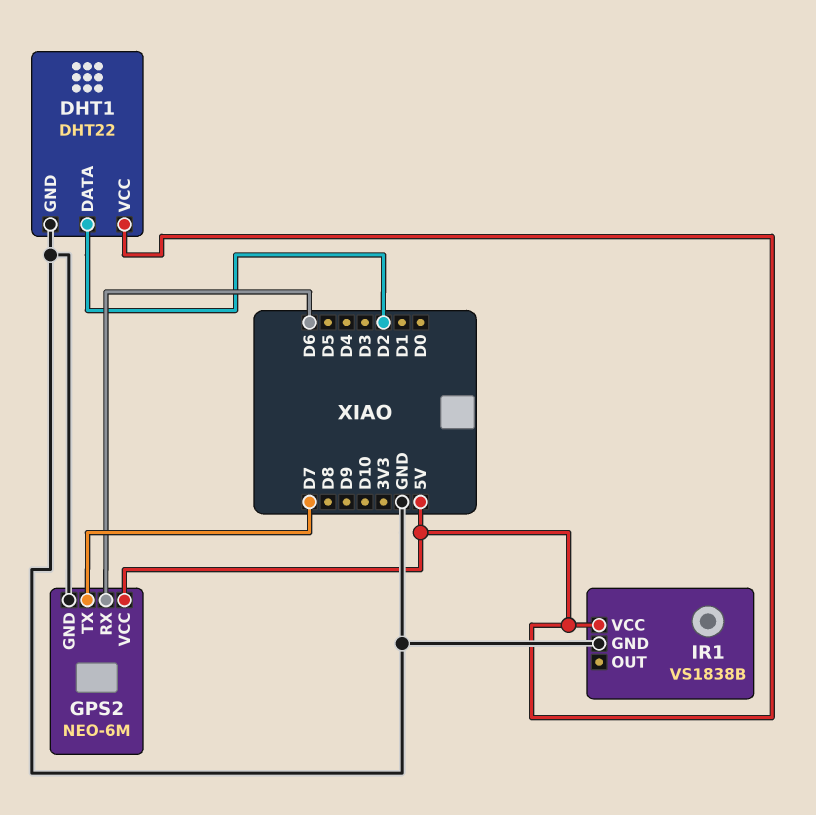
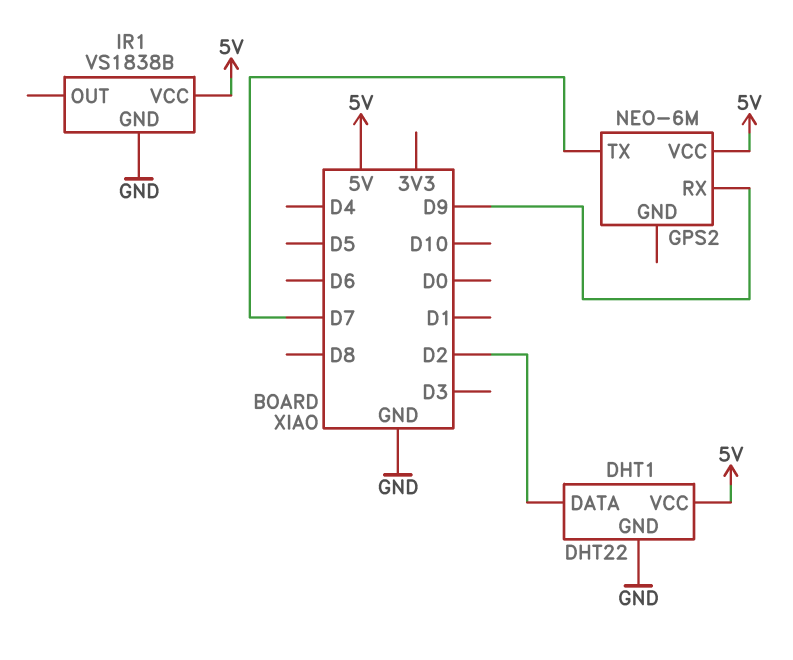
GPS2 pin GND: GND -> none
GPS2 pin RX: D6 -> D9

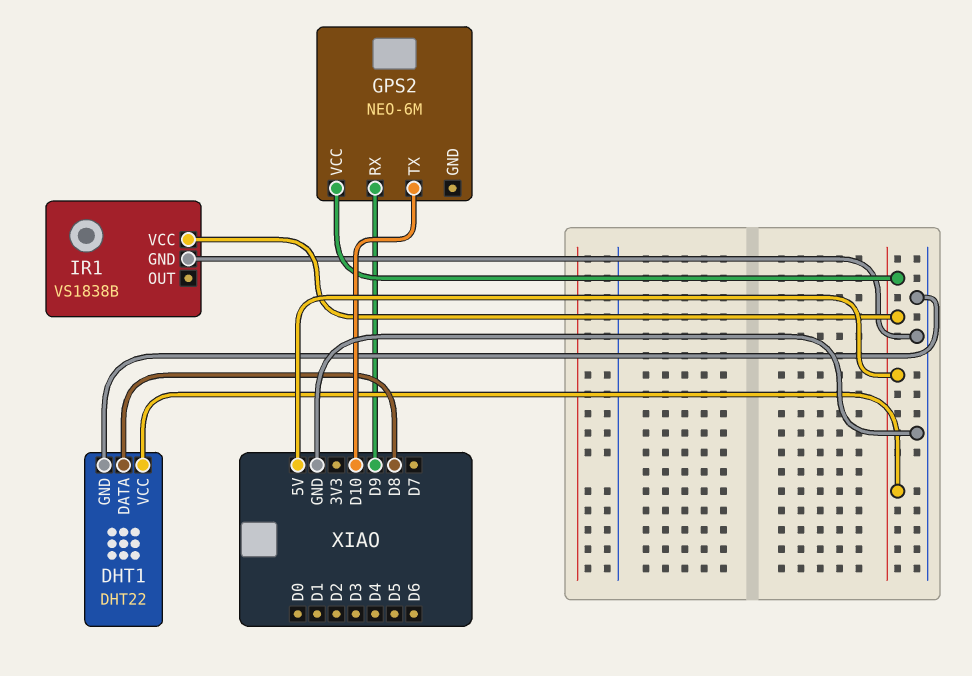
DHT1 pin DATA: D2 -> D8
GPS2 pin TX: D7 -> D10

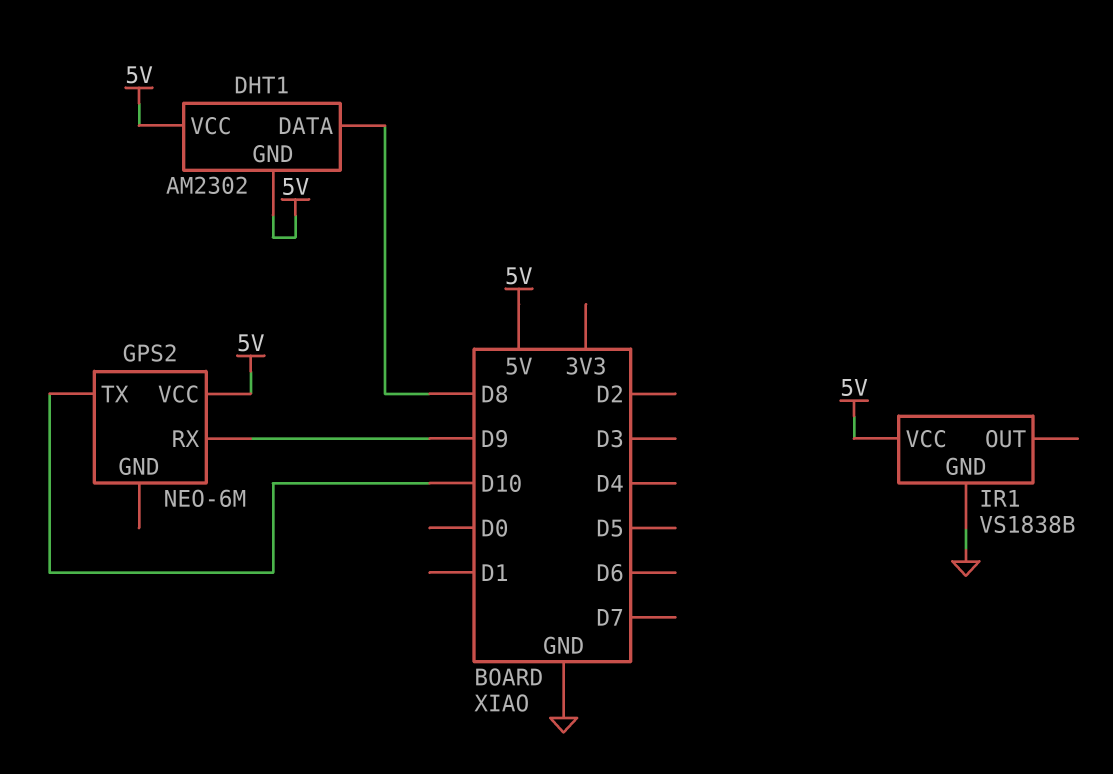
DHT1: DHT22 -> AM2302
DHT1 pin GND: GND -> 5V

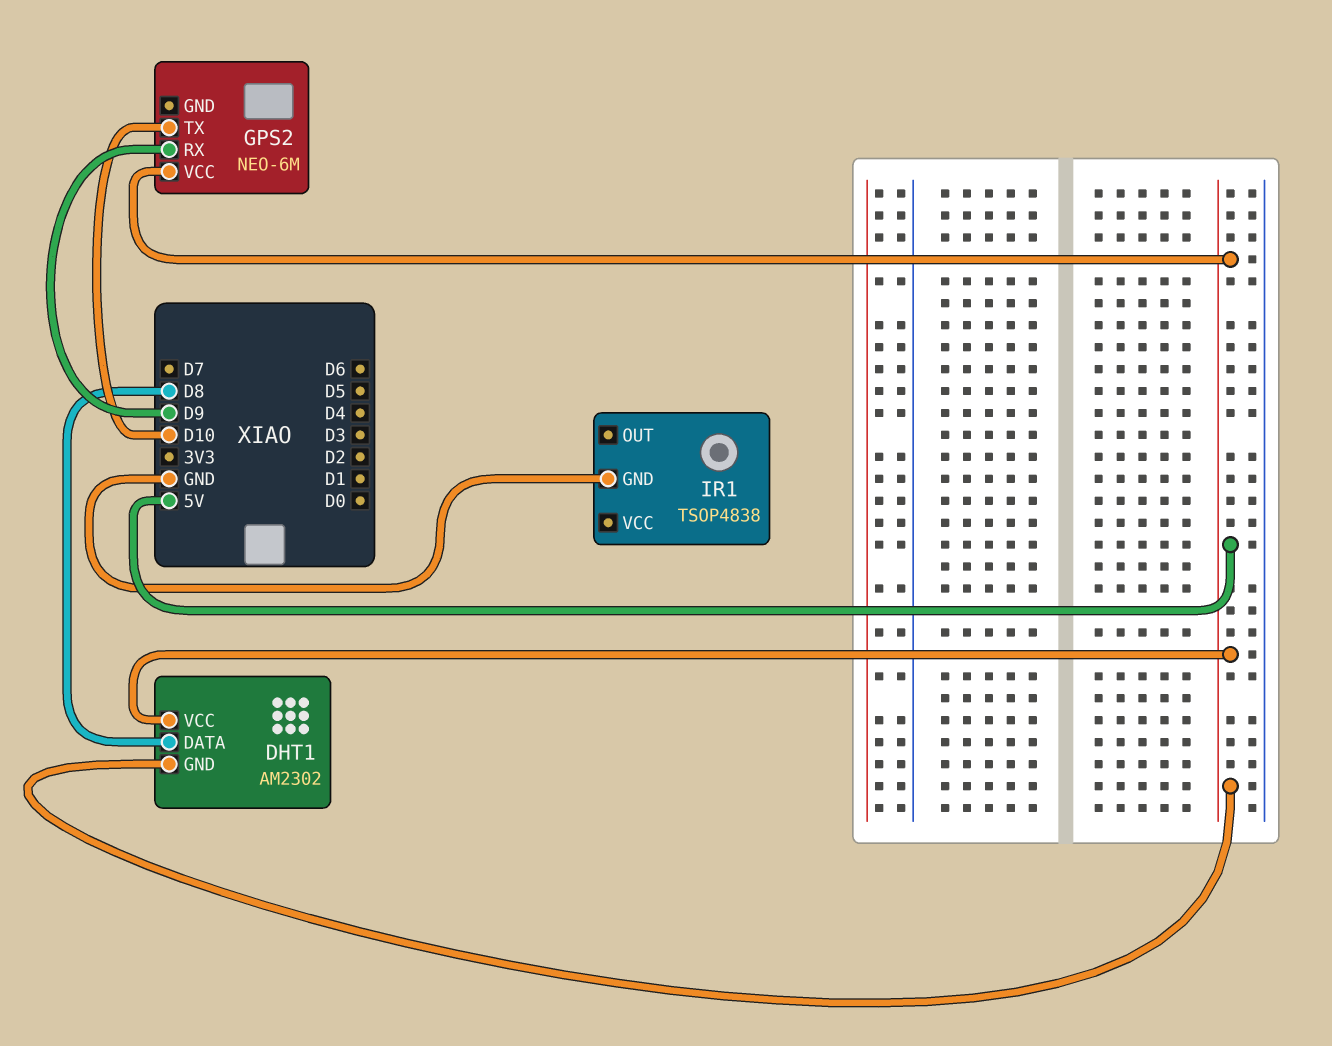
IR1: VS1838B -> TSOP4838
IR1 pin VCC: 5V -> none

